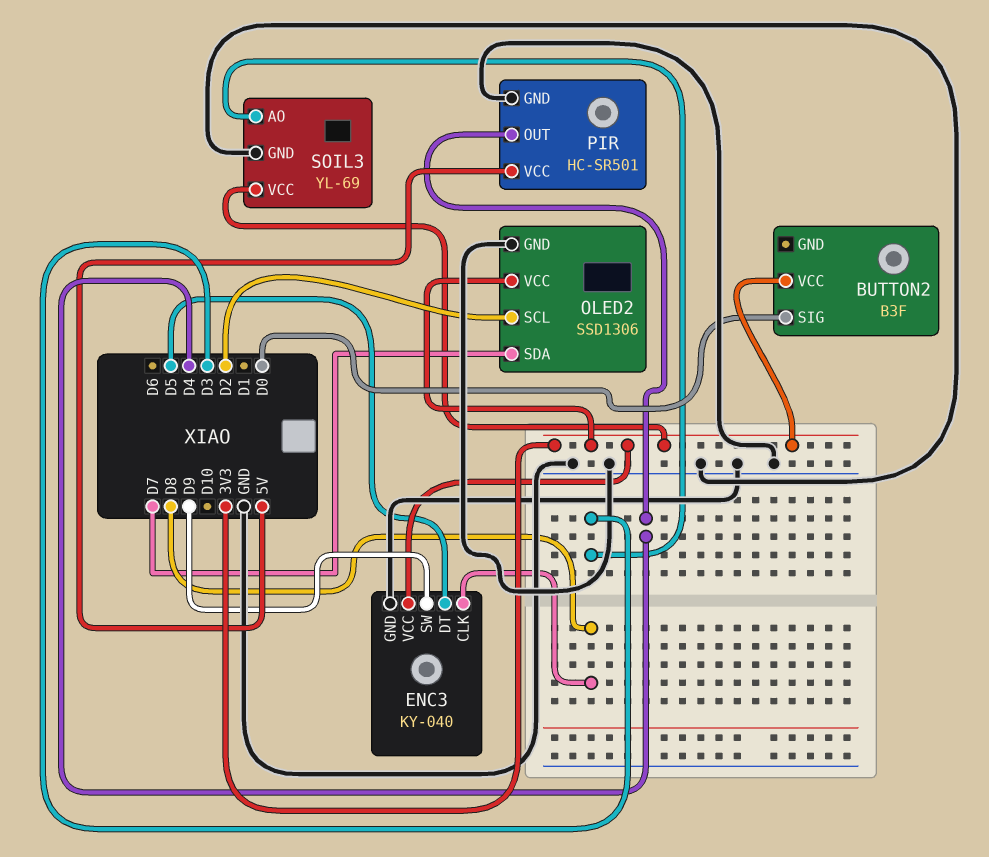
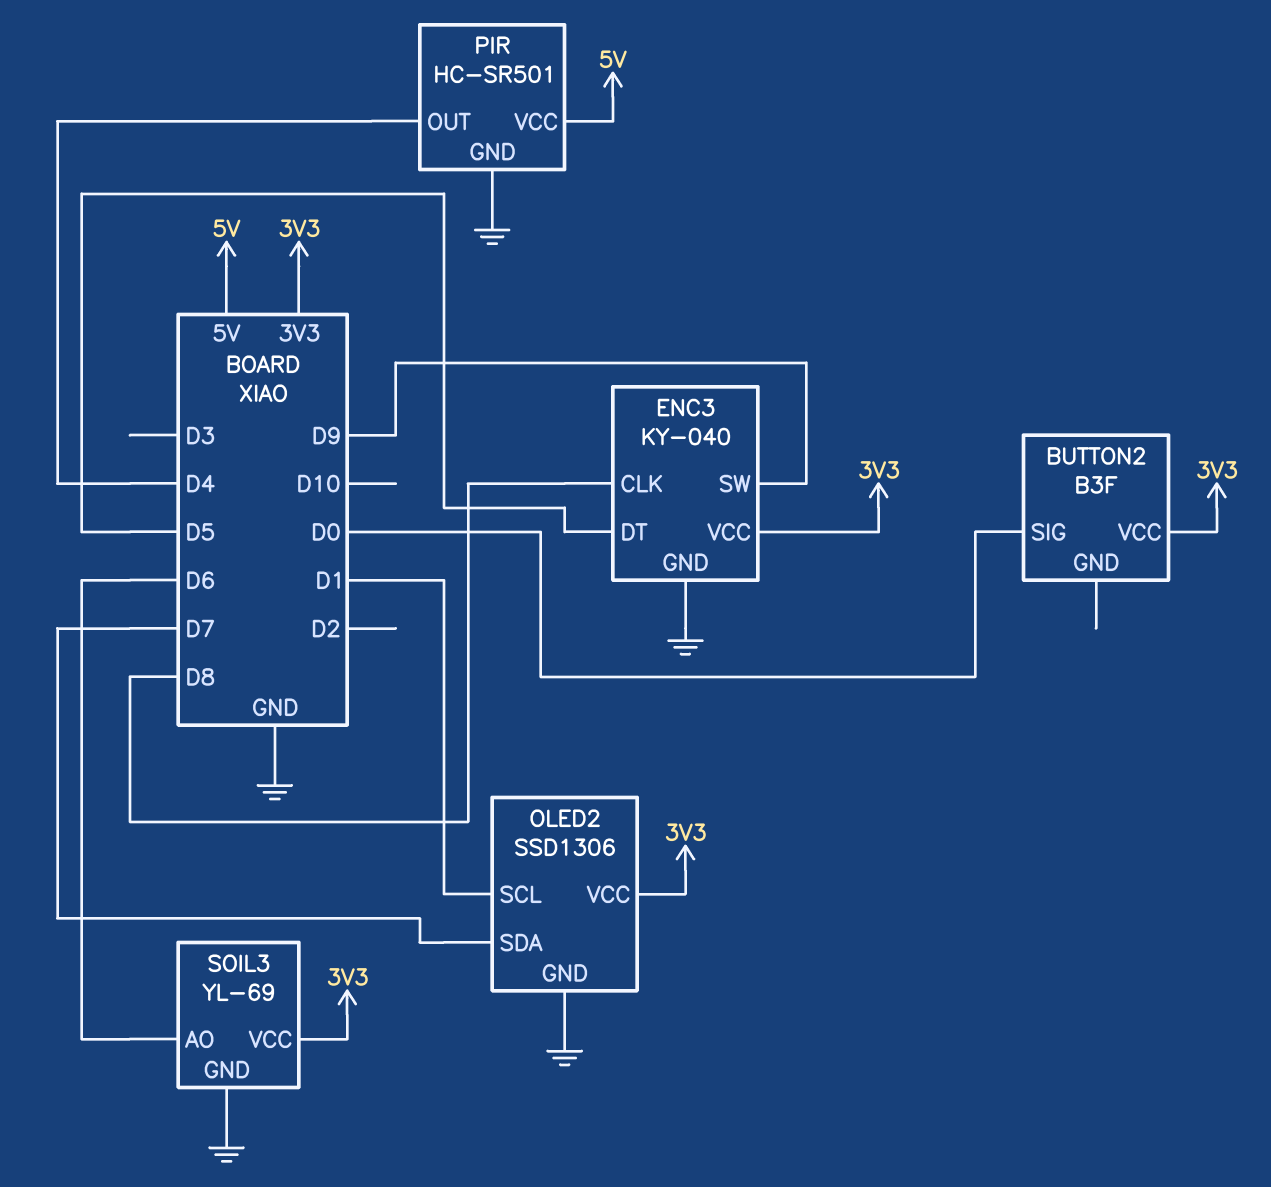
OLED2 pin SCL: D2 -> D1
SOIL3 pin AO: D3 -> D6

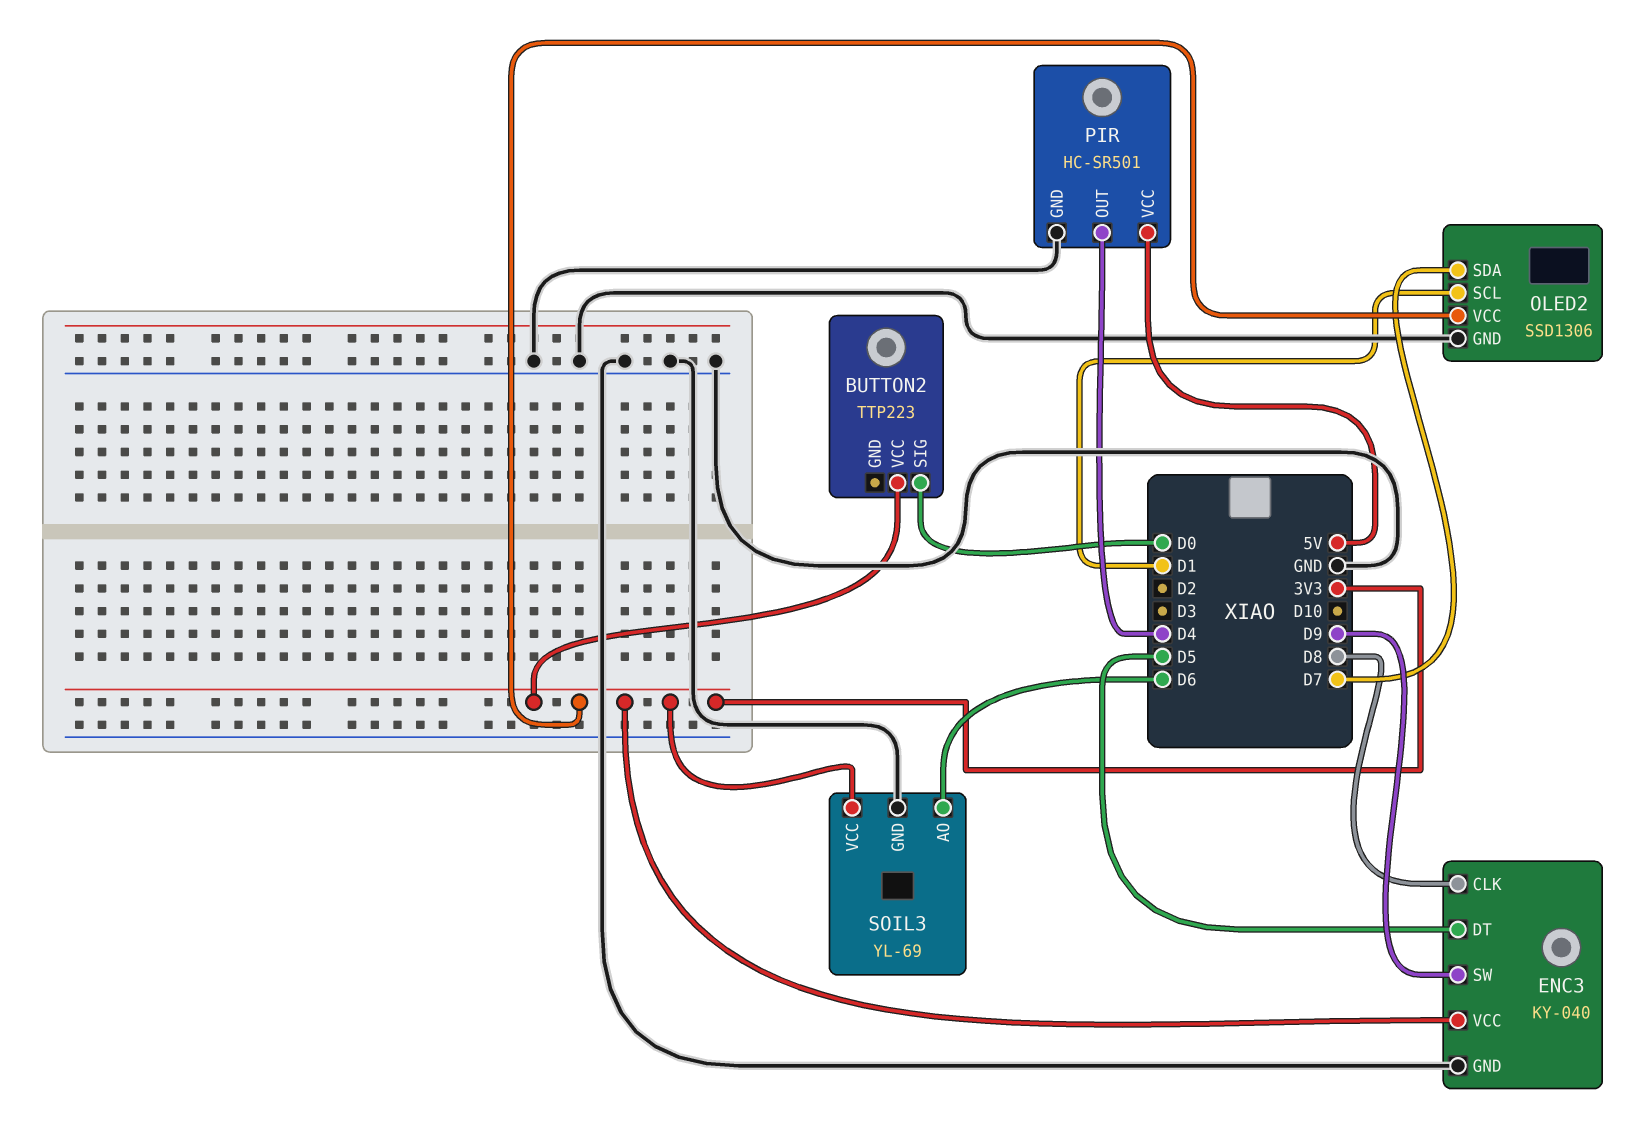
BUTTON2: B3F -> TTP223

